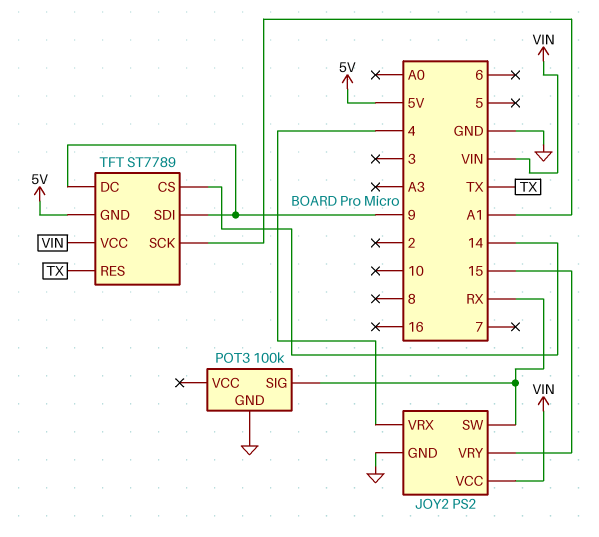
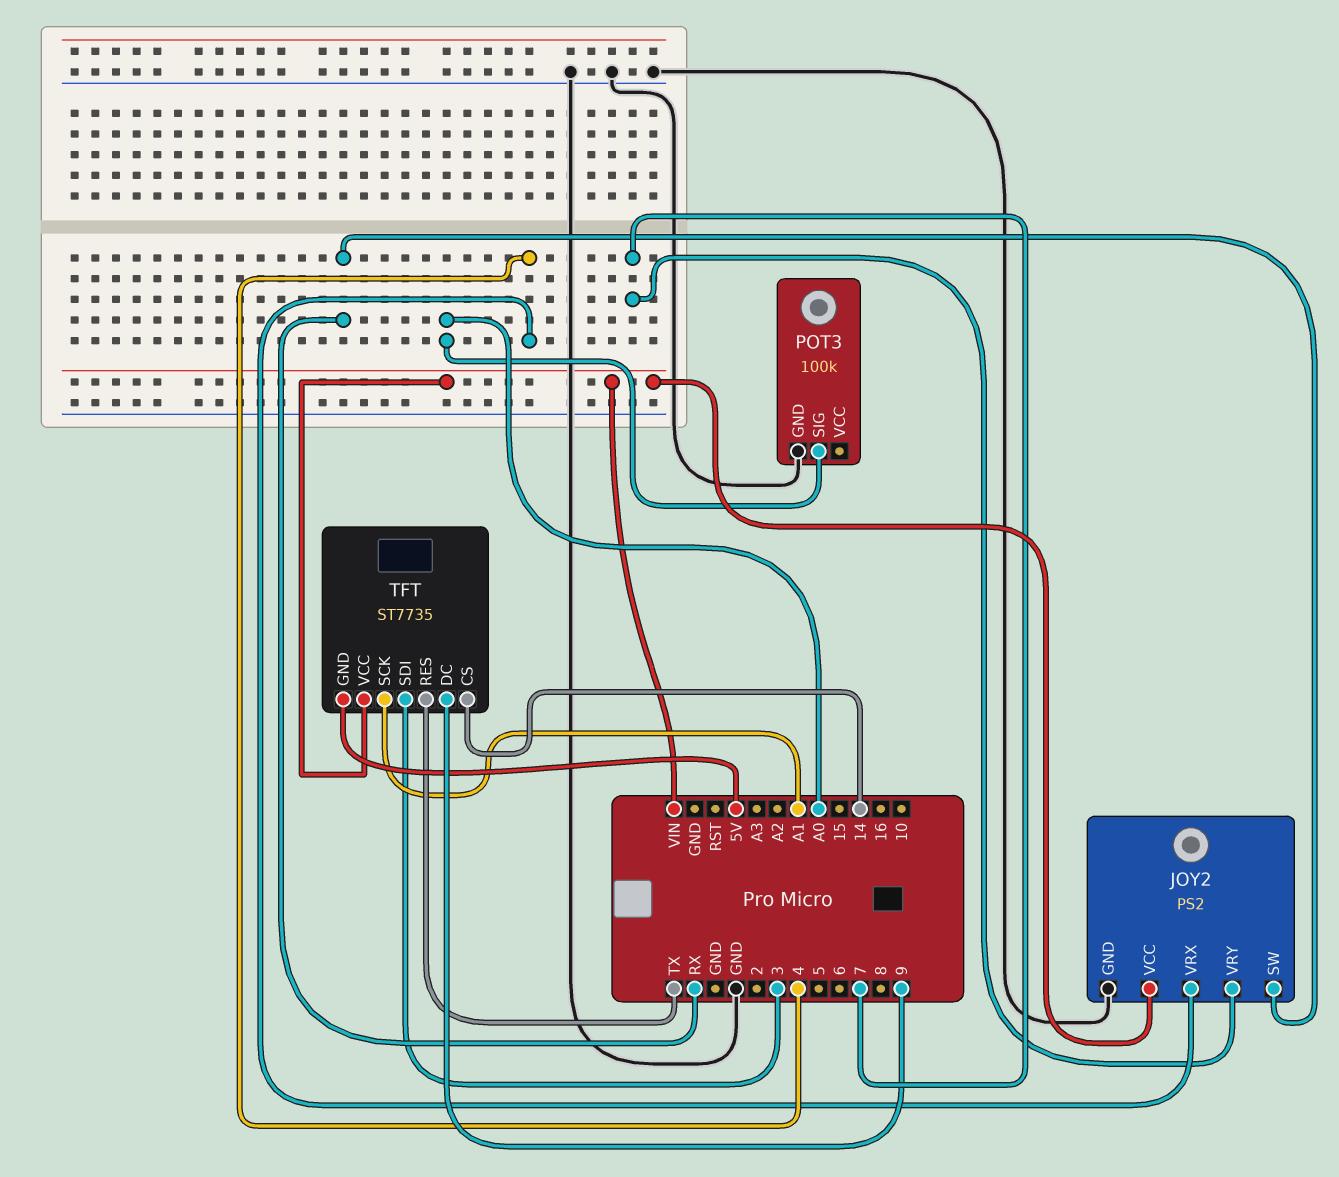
JOY2 pin VRY: 15 -> 7
POT3 pin SIG: RX -> A0
TFT: ST7789 -> ST7735
TFT pin SDI: 9 -> 3

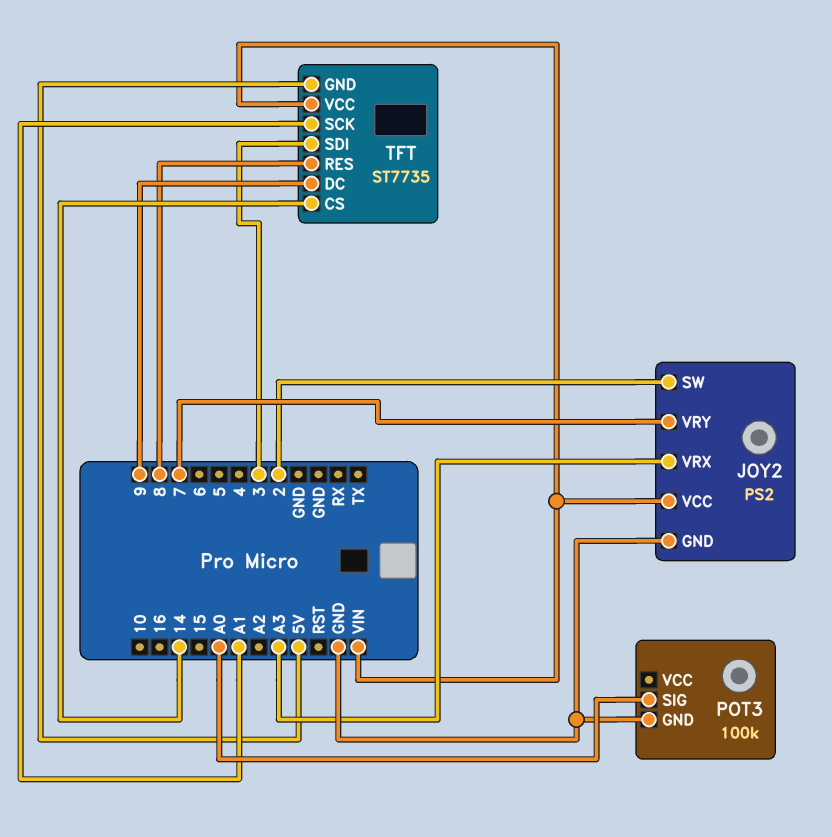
JOY2 pin SW: RX -> 2
JOY2 pin VRX: 4 -> A3
TFT pin RES: TX -> 8

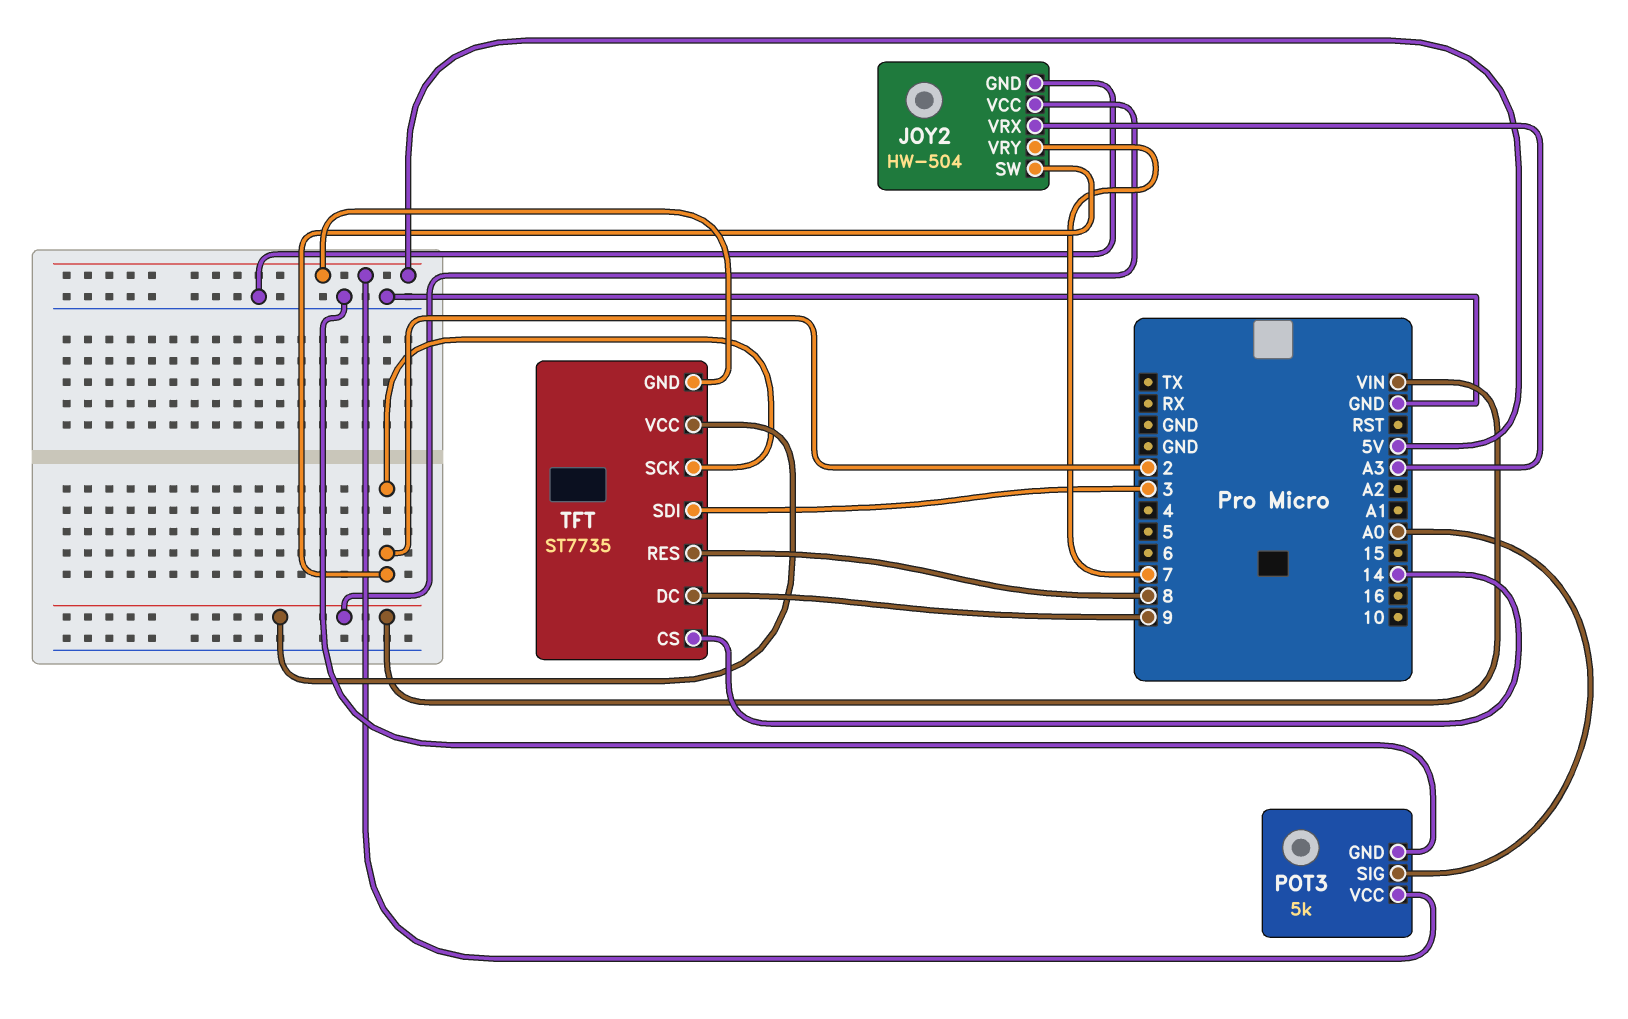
JOY2: PS2 -> HW-504
POT3: 100k -> 5k
POT3 pin VCC: none -> 5V
TFT pin SCK: A1 -> 2

